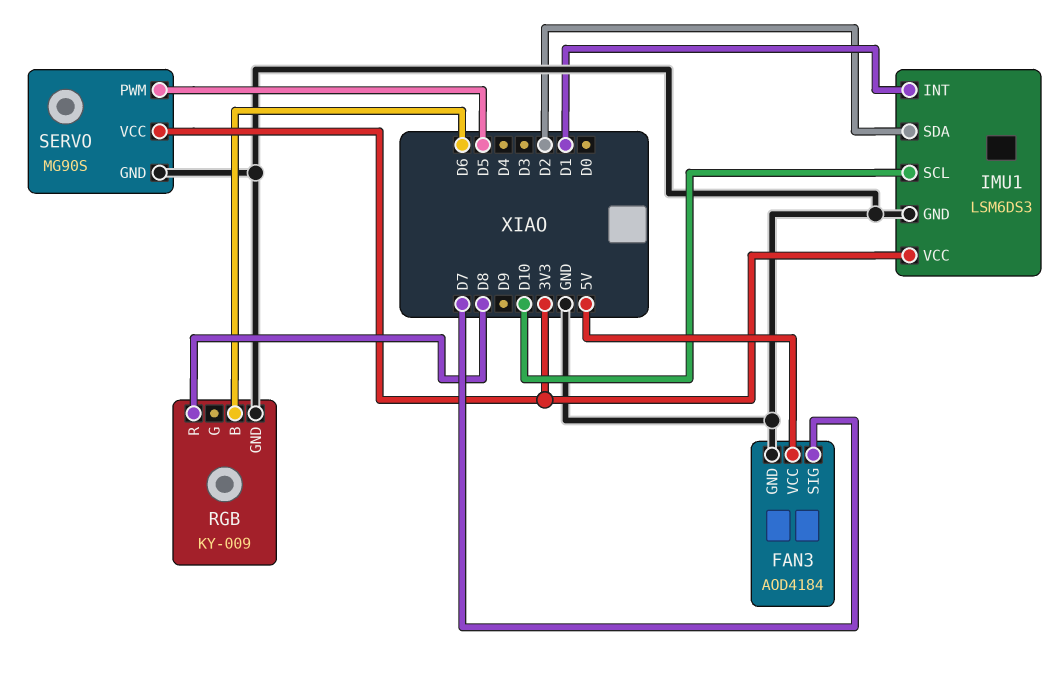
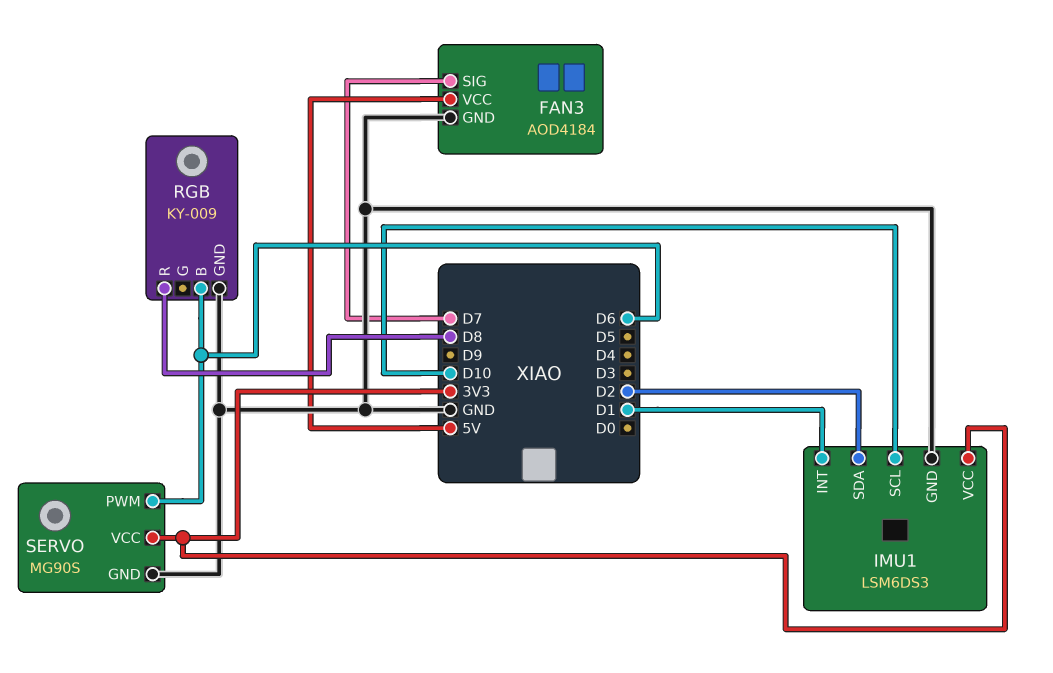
SERVO pin PWM: D5 -> D6

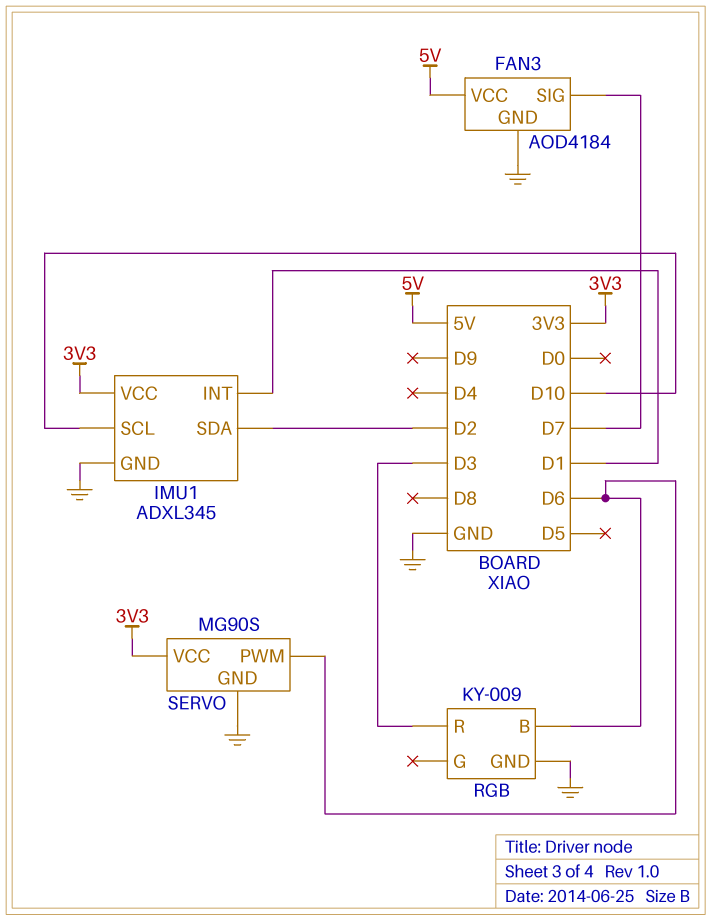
IMU1: LSM6DS3 -> ADXL345
RGB pin R: D8 -> D3

